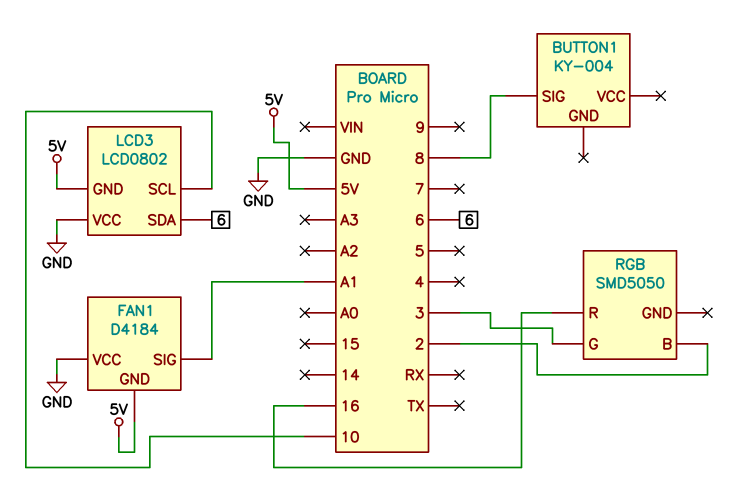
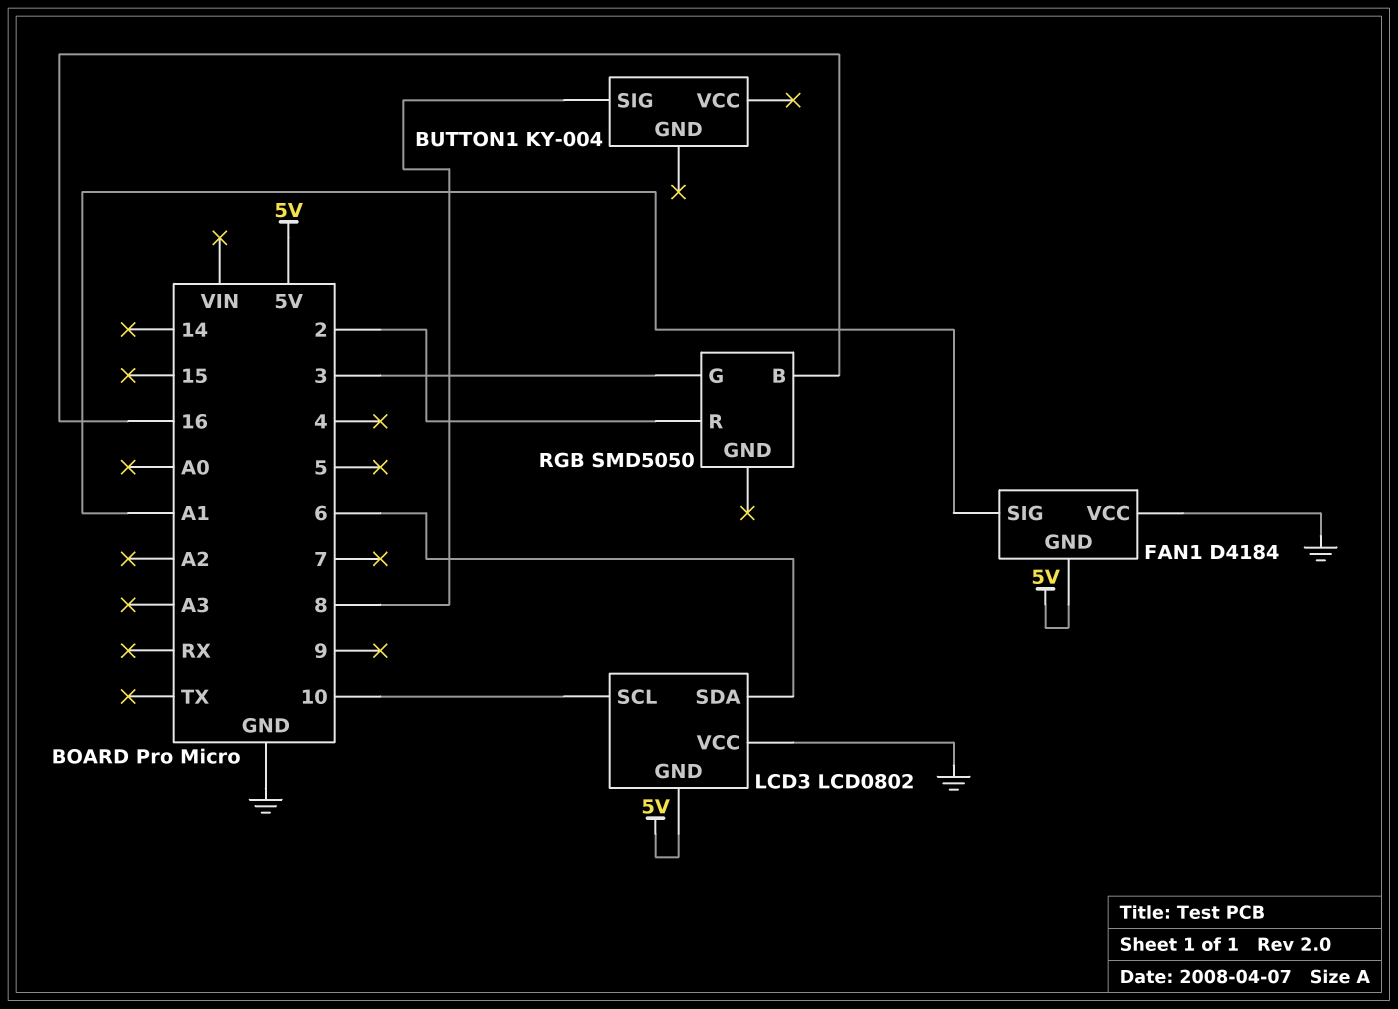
RGB pin B: 2 -> 16
RGB pin R: 16 -> 2

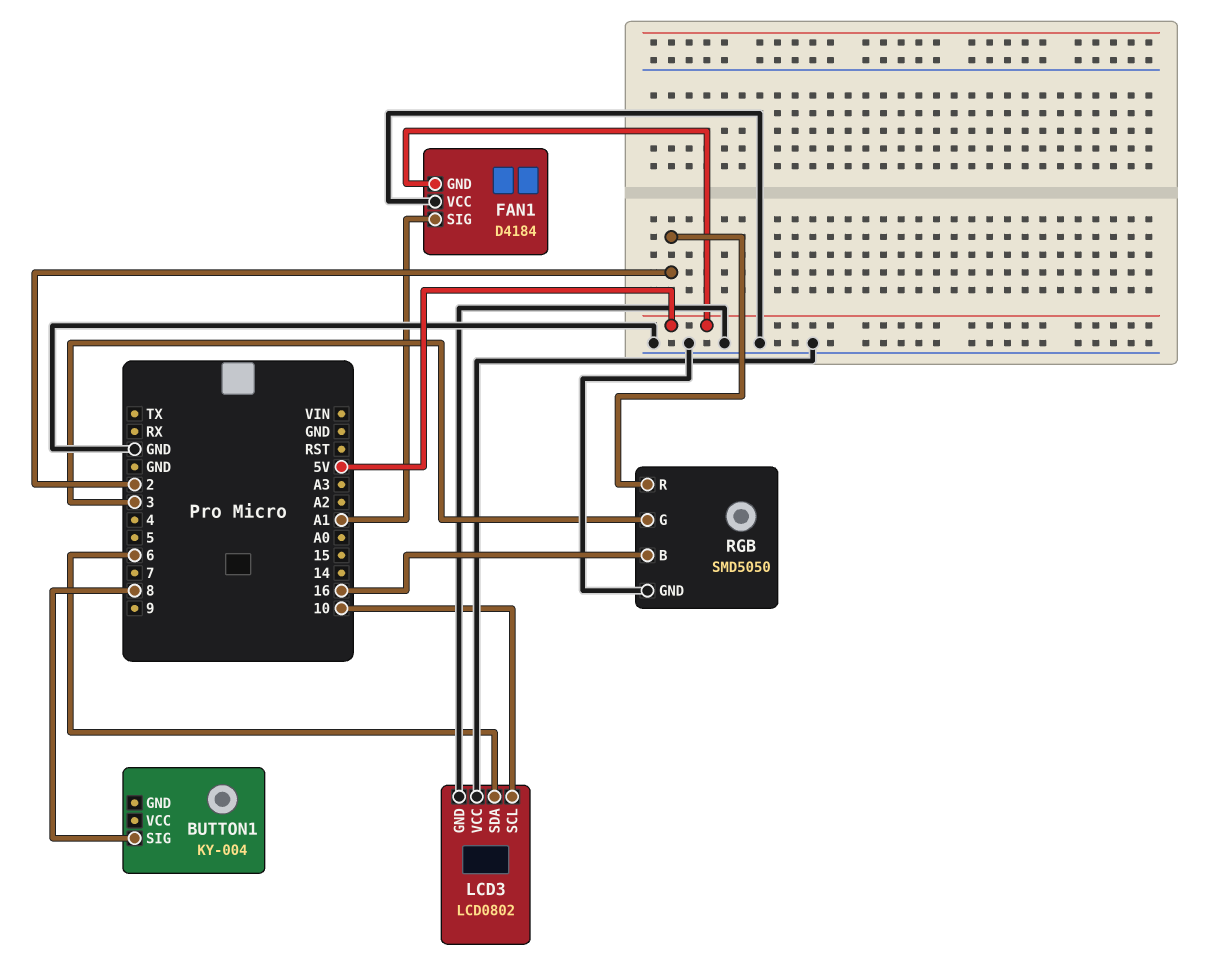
LCD3 pin GND: 5V -> GND
RGB pin GND: none -> GND

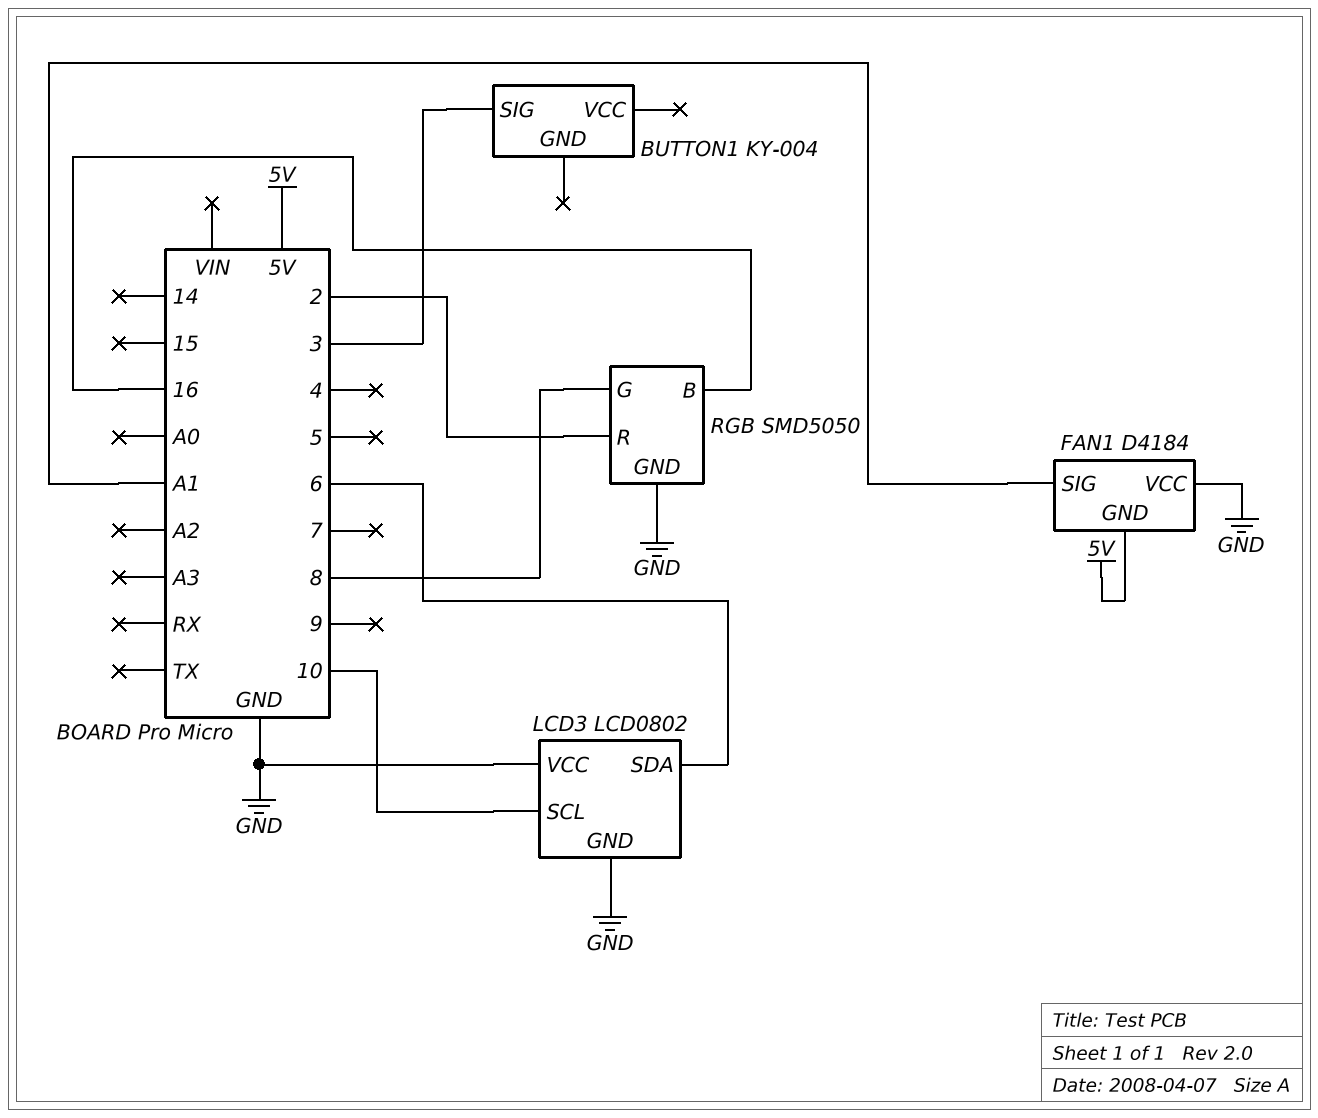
BUTTON1 pin SIG: 8 -> 3
RGB pin G: 3 -> 8

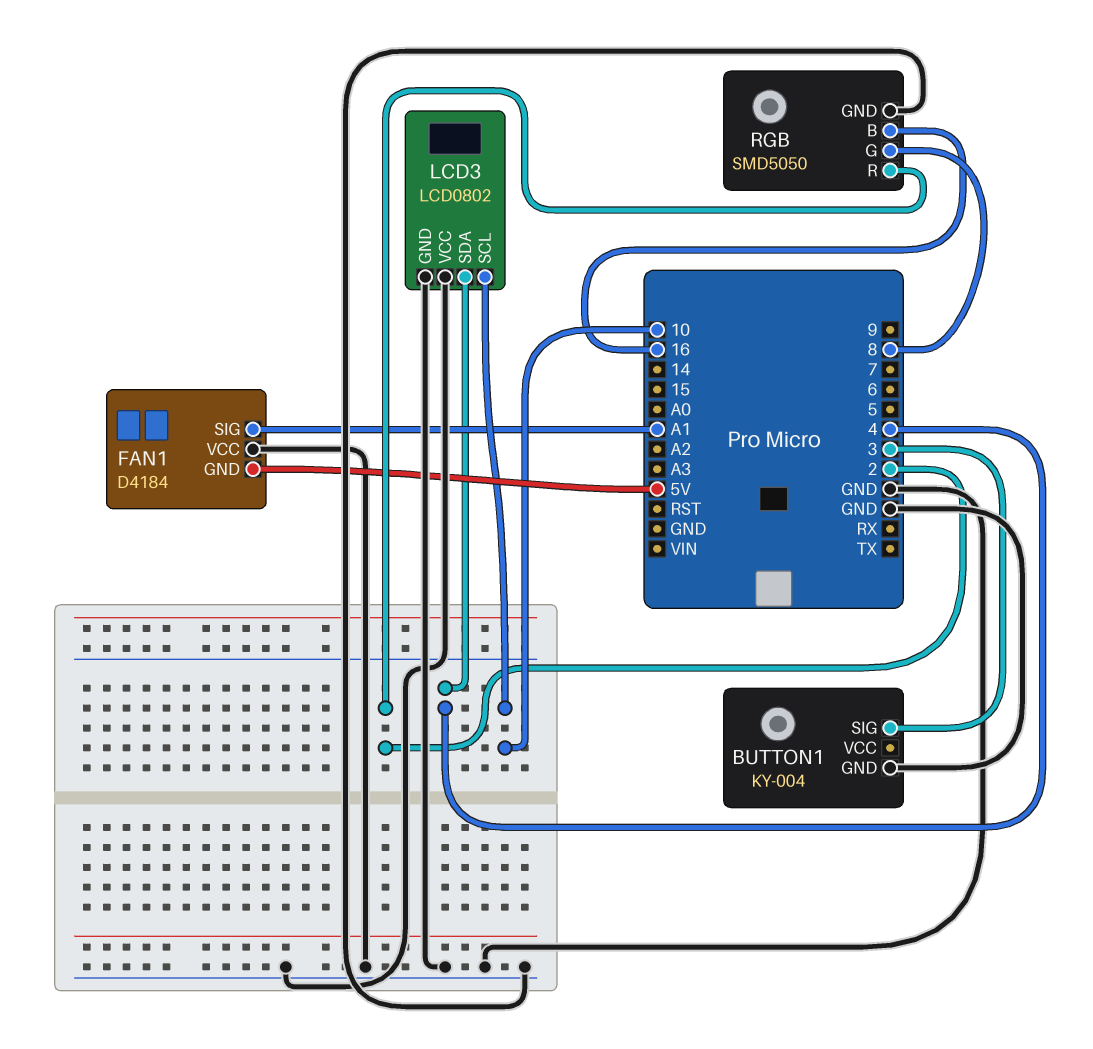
BUTTON1 pin GND: none -> GND
LCD3 pin SDA: 6 -> 4

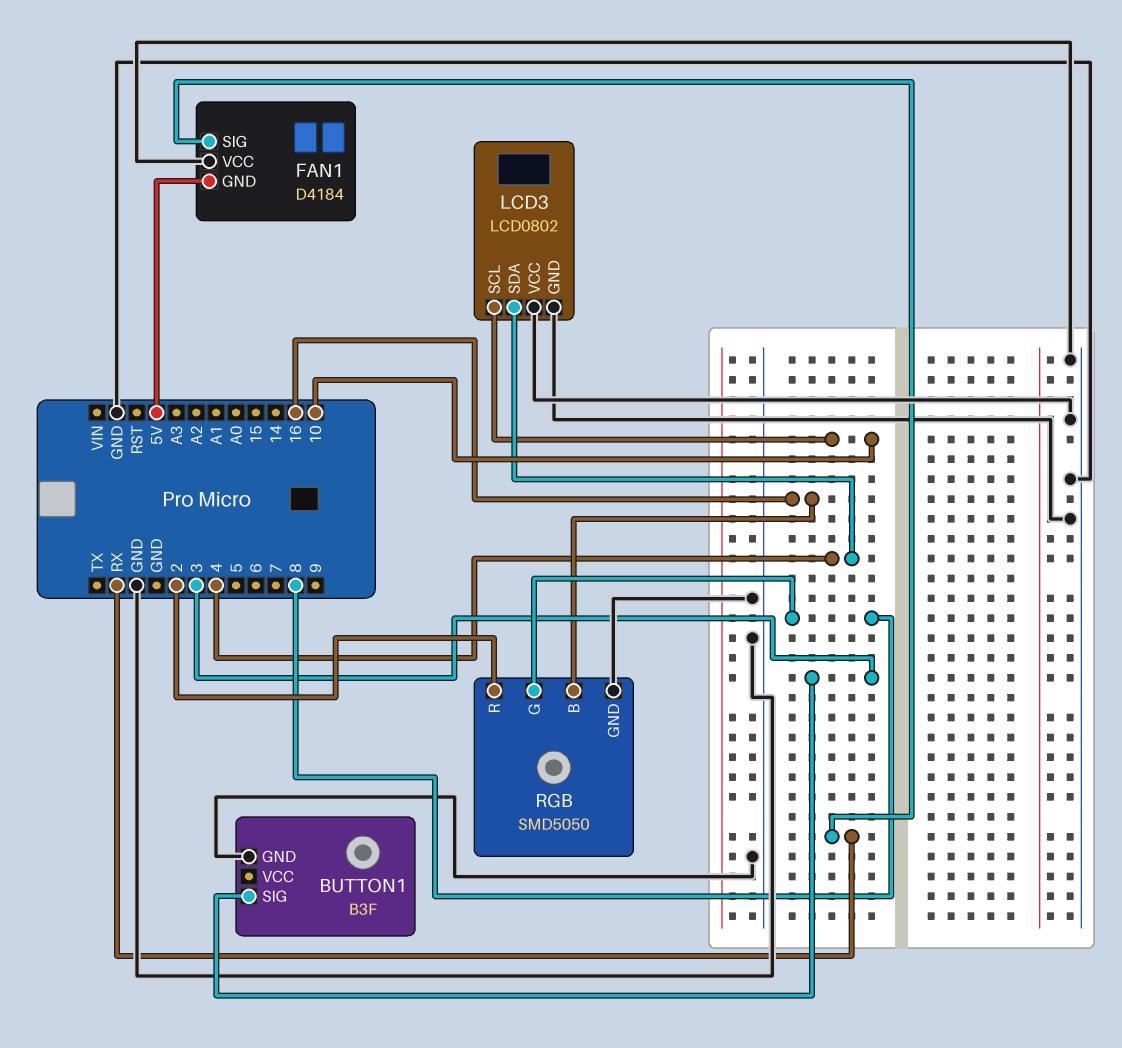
BUTTON1: KY-004 -> B3F
FAN1 pin SIG: A1 -> RX

